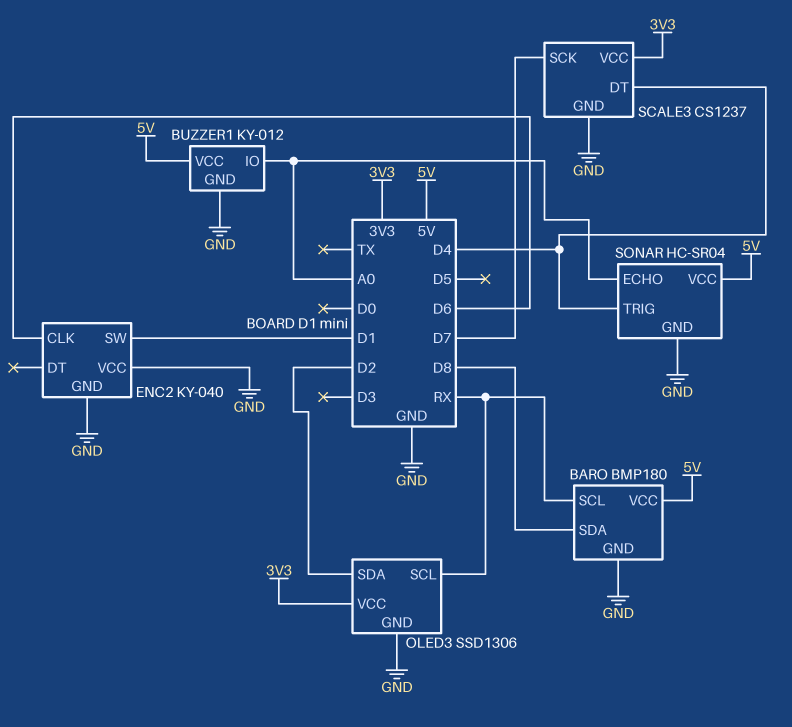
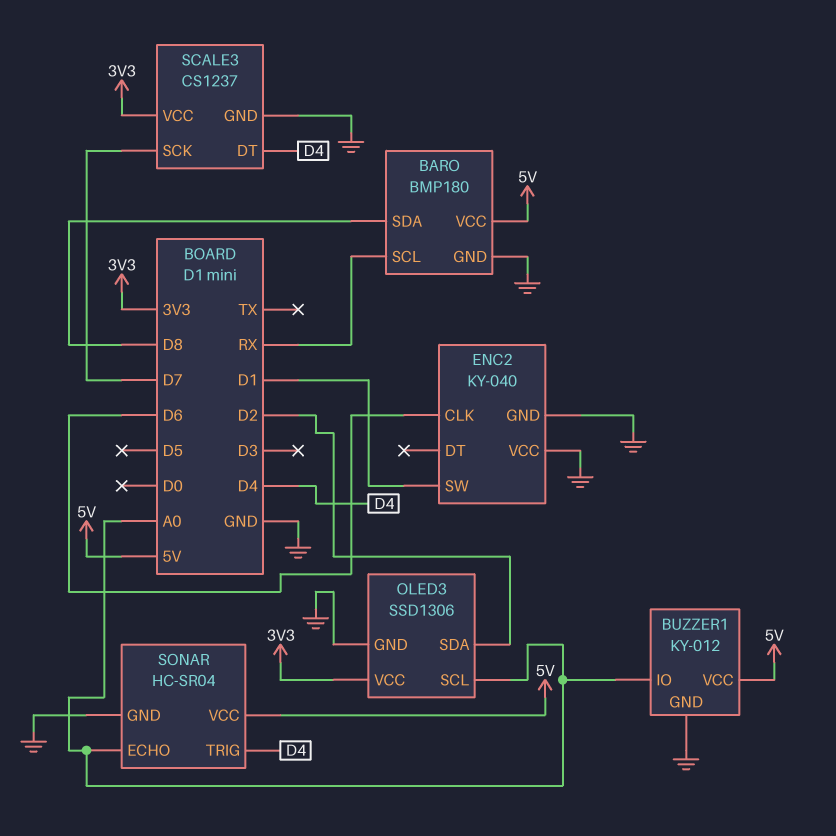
OLED3 pin SCL: RX -> A0

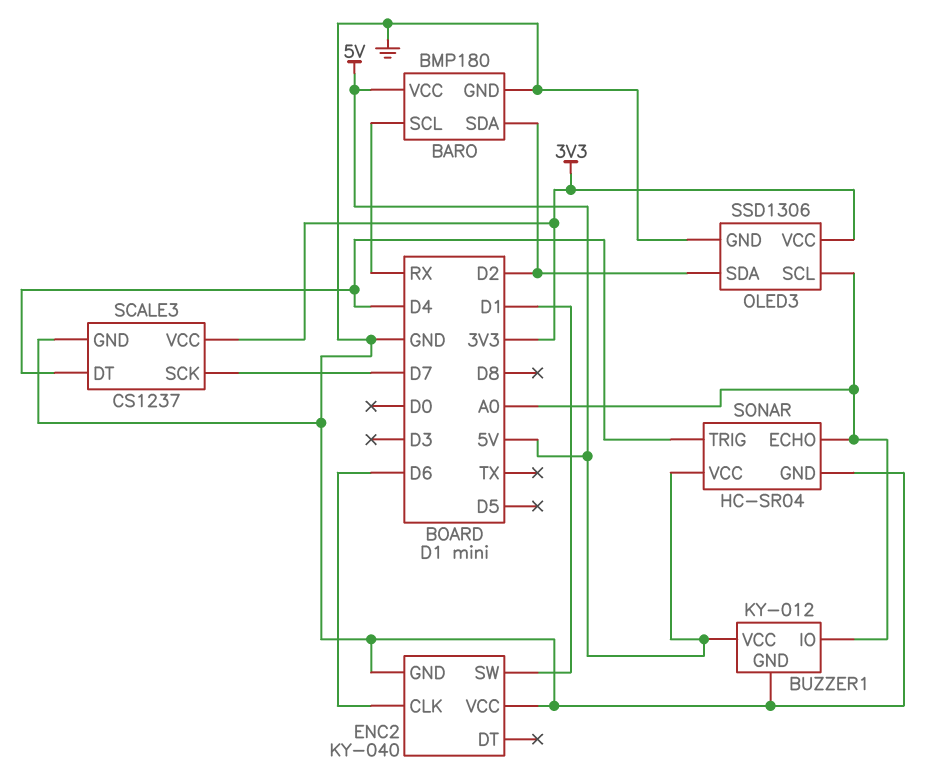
BARO pin SDA: D8 -> D2

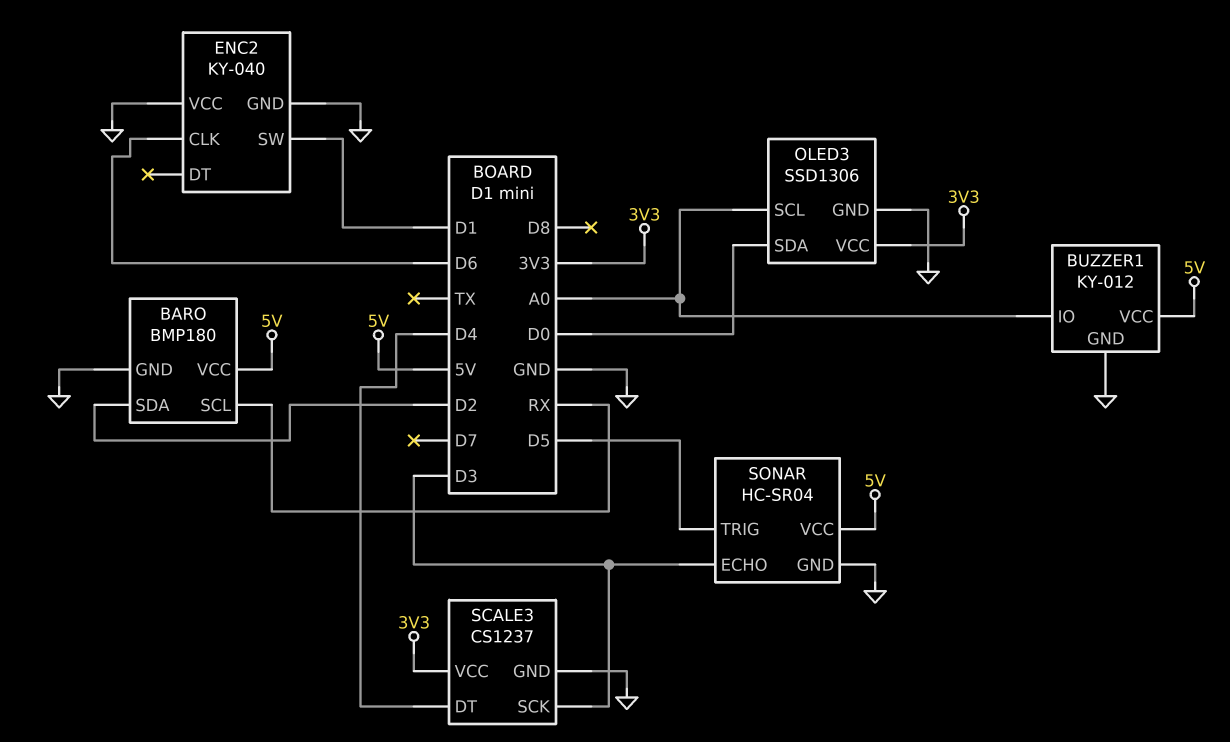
OLED3 pin SDA: D2 -> D0
SCALE3 pin SCK: D7 -> D3
SONAR pin ECHO: A0 -> D3
SONAR pin TRIG: D4 -> D5

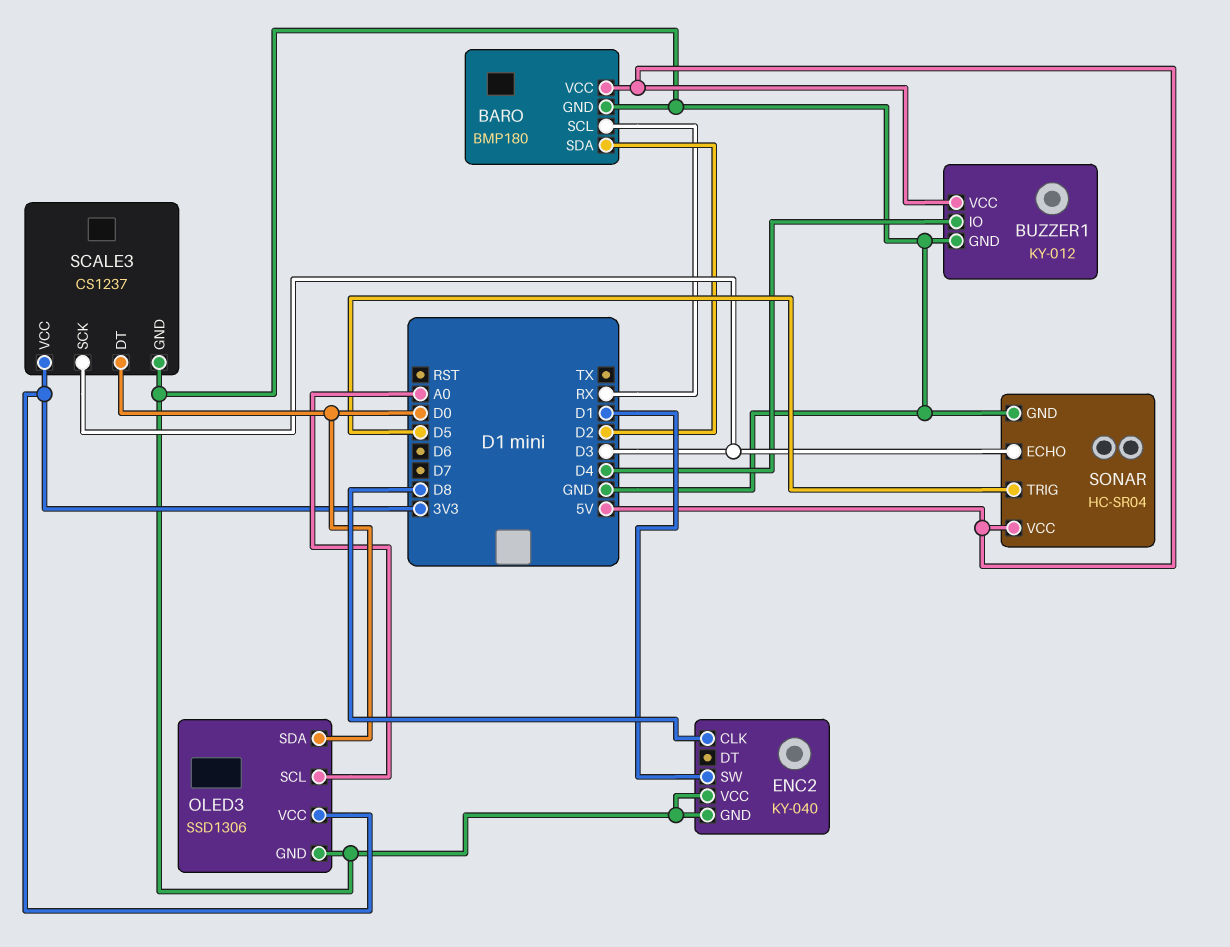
BUZZER1 pin IO: A0 -> D4
ENC2 pin CLK: D6 -> D8
SCALE3 pin DT: D4 -> D0

